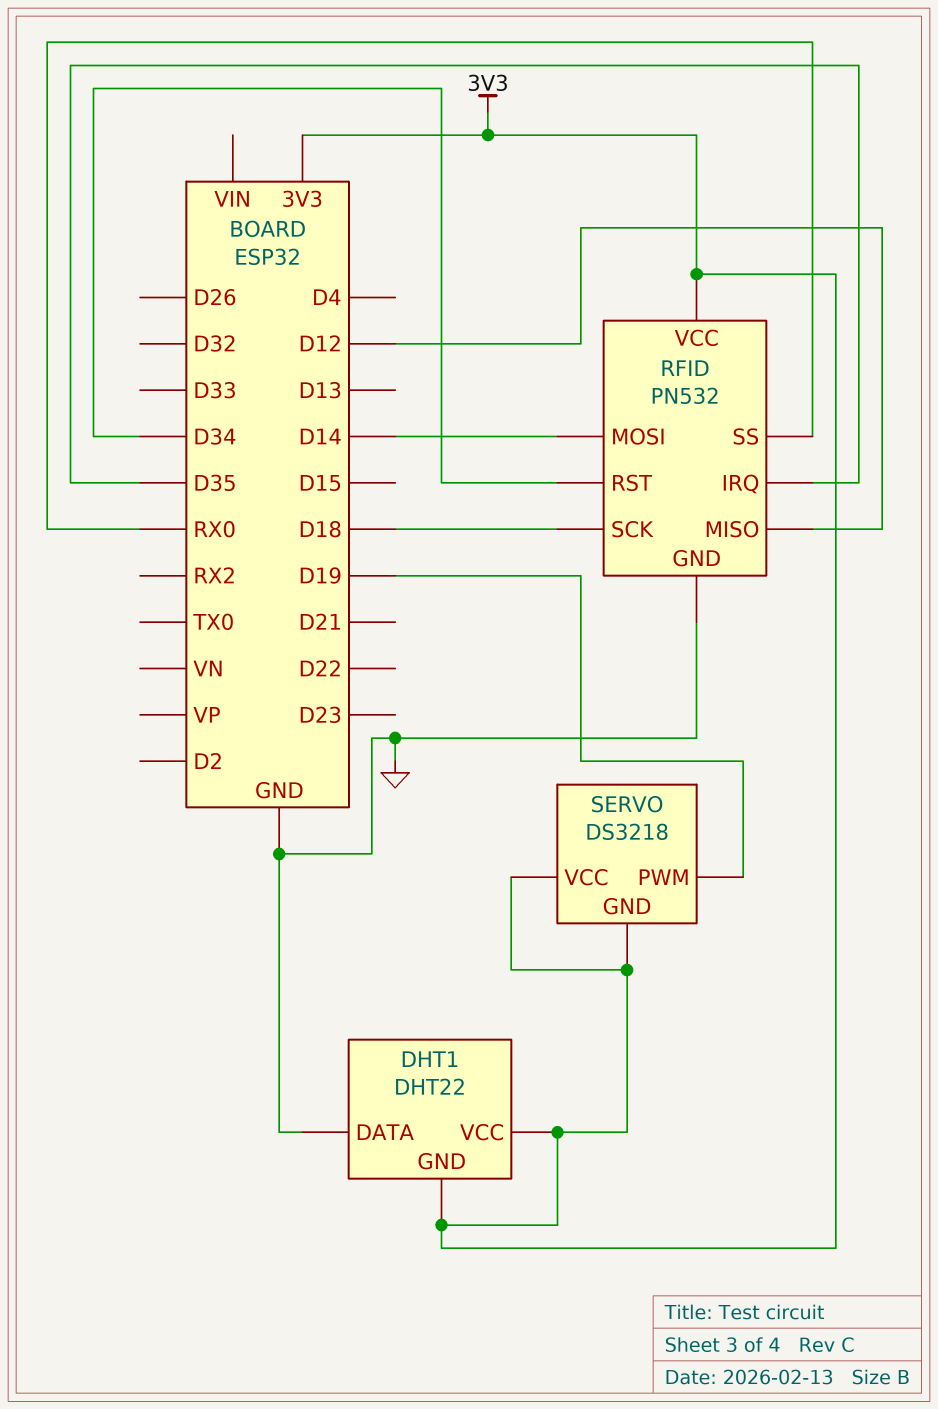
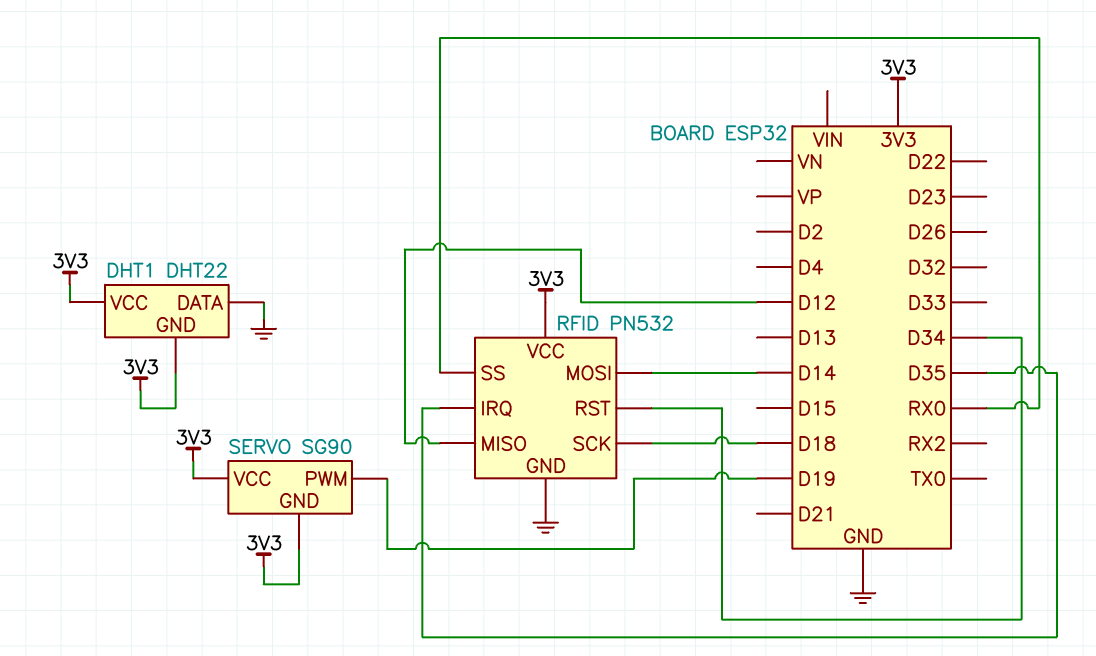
SERVO: DS3218 -> SG90

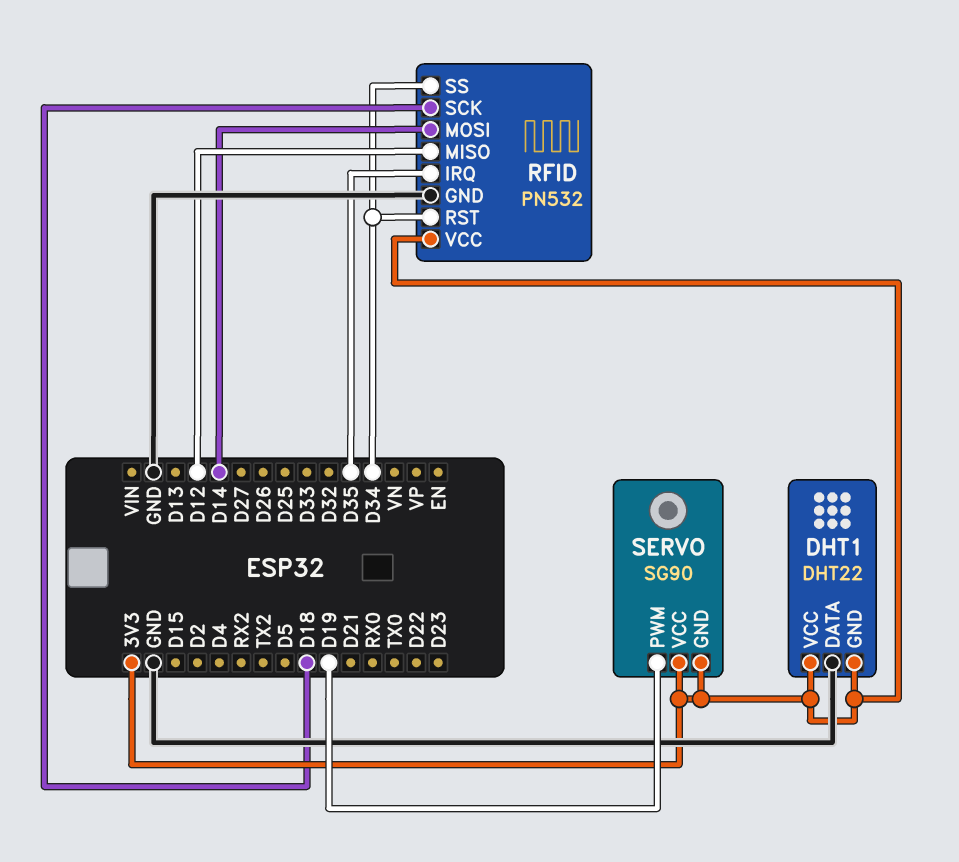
RFID pin SS: RX0 -> D34

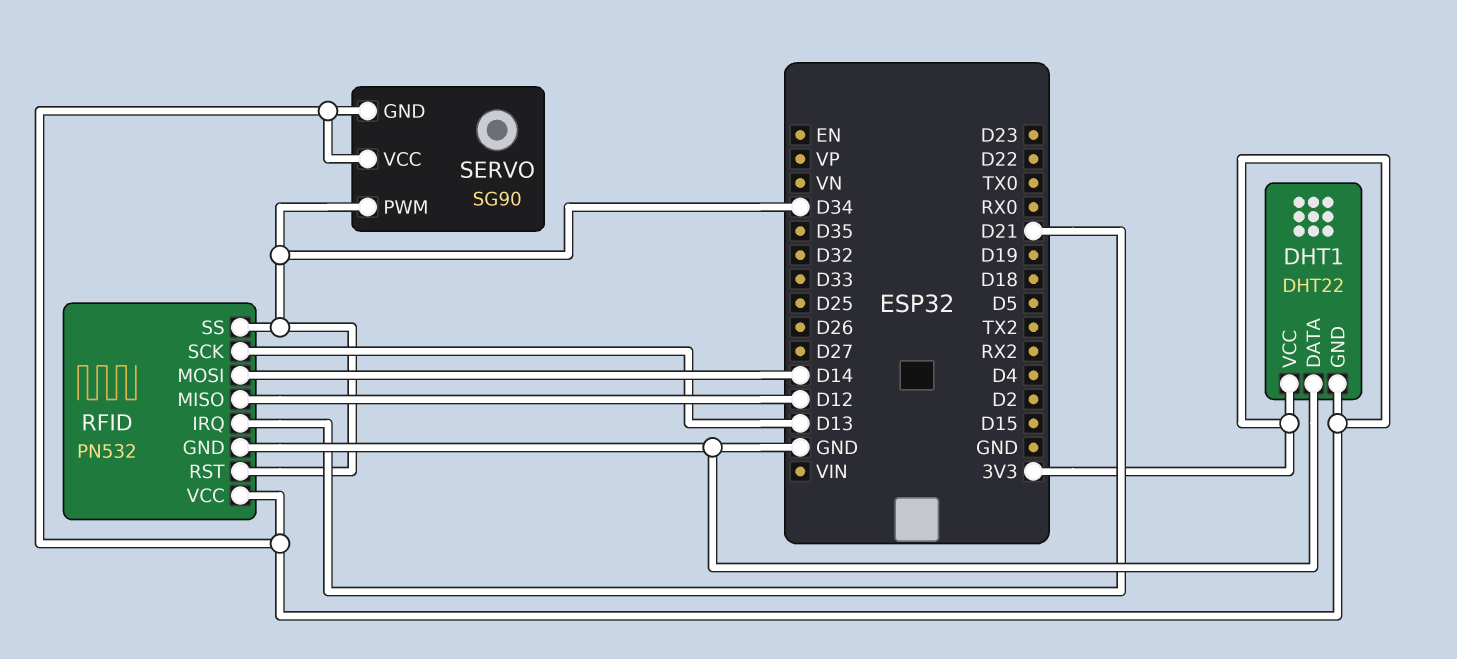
RFID pin IRQ: D35 -> D21
RFID pin SCK: D18 -> D13
SERVO pin PWM: D19 -> D34

